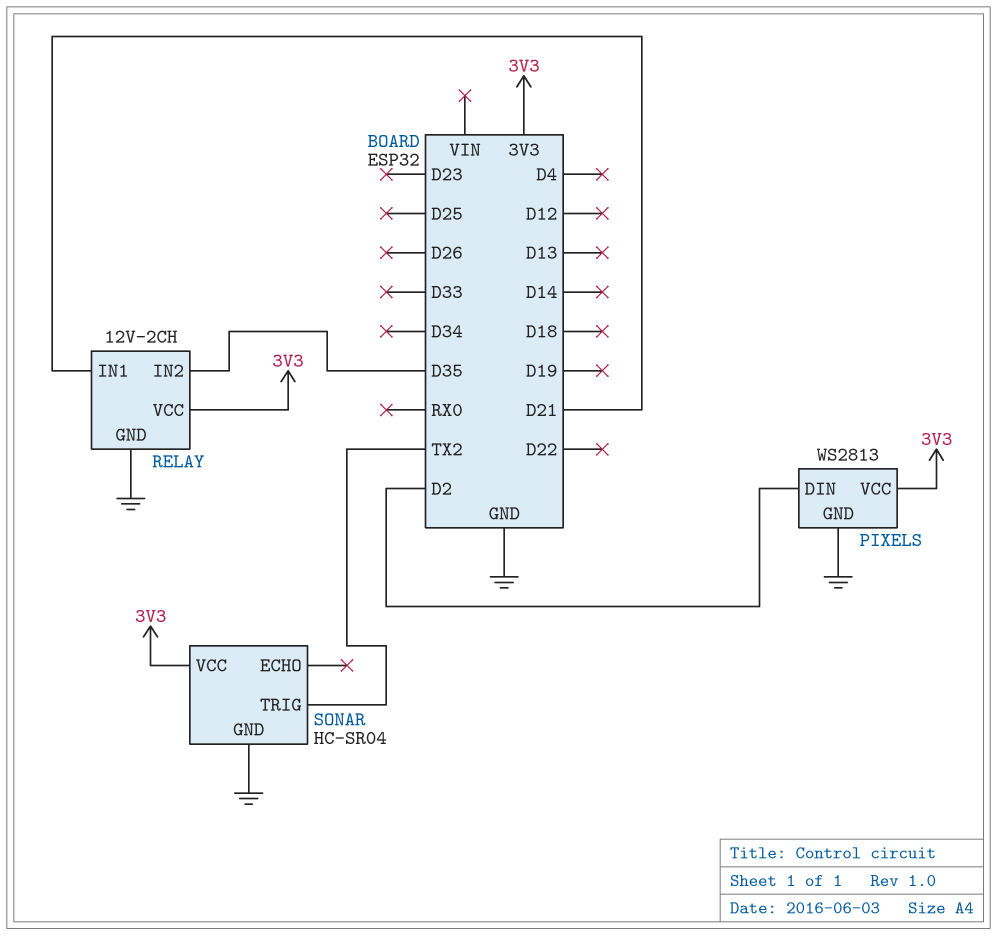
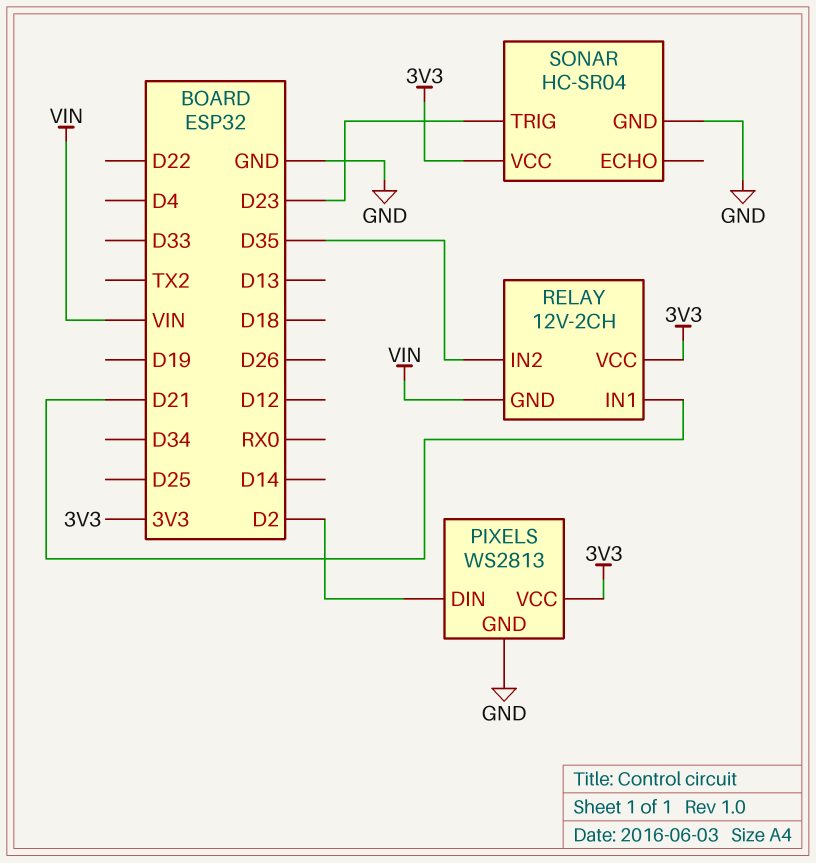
RELAY pin GND: GND -> VIN
SONAR pin TRIG: TX2 -> D23

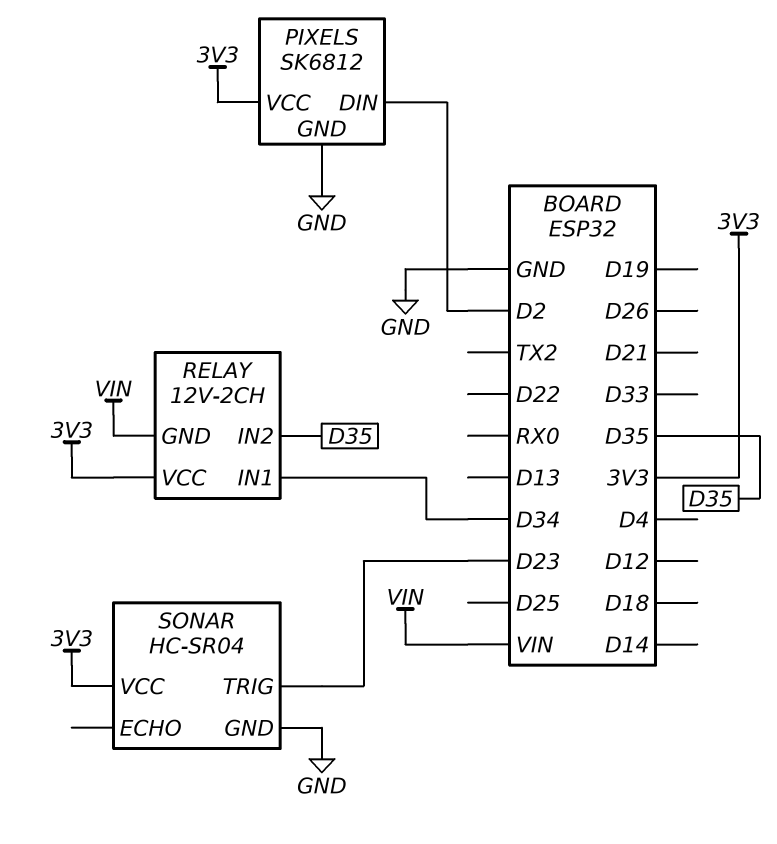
PIXELS: WS2813 -> SK6812
RELAY pin IN1: D21 -> D34

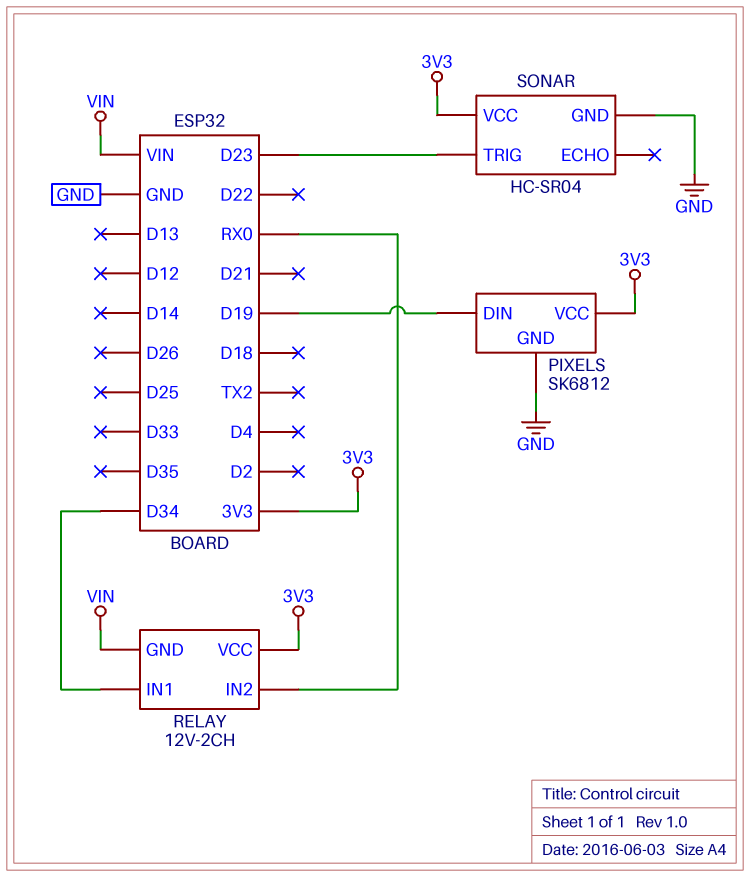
PIXELS pin DIN: D2 -> D19
RELAY pin IN2: D35 -> RX0

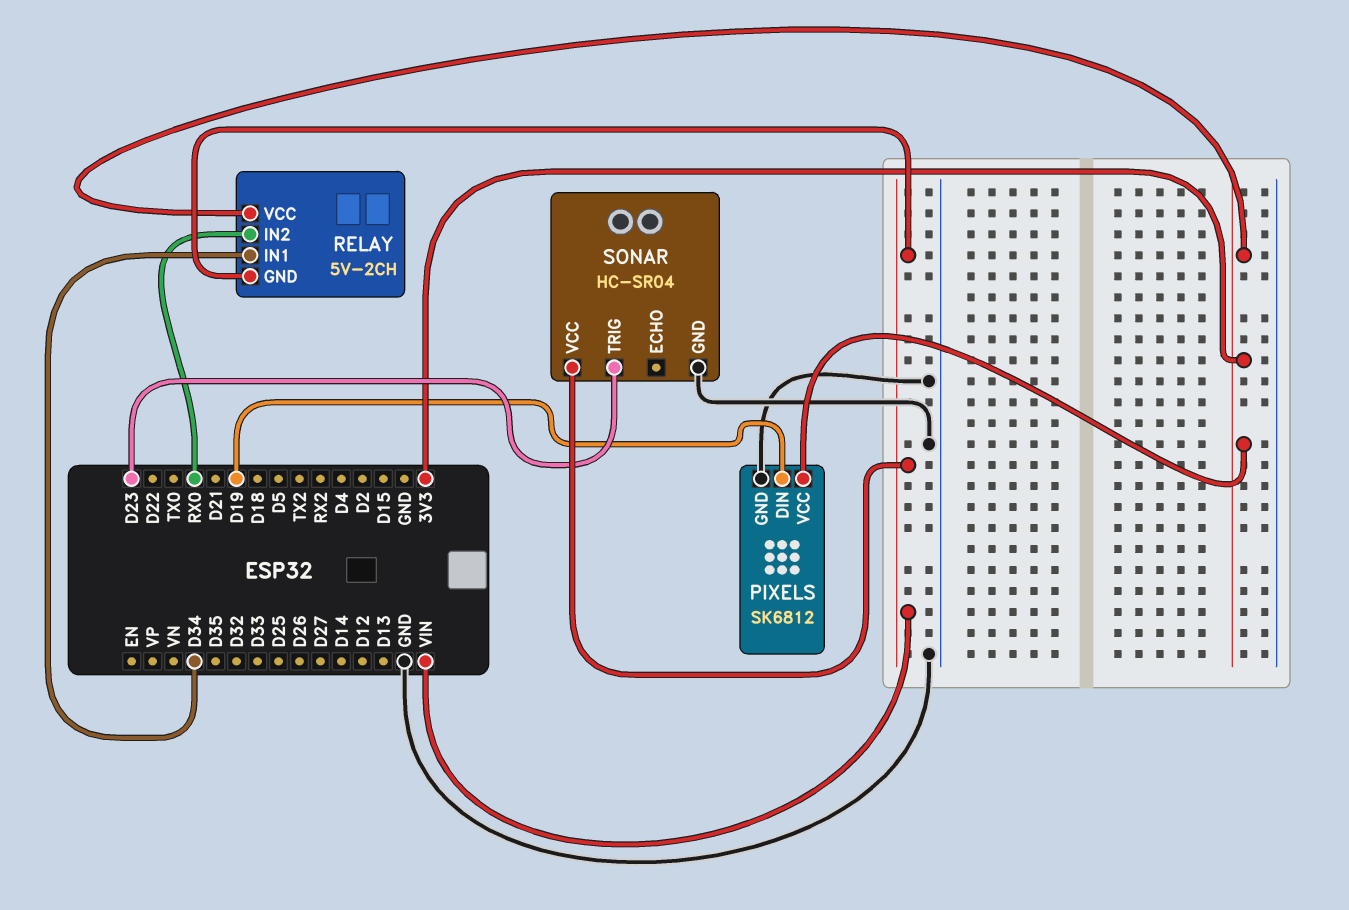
RELAY: 12V-2CH -> 5V-2CH
SONAR pin VCC: 3V3 -> VIN

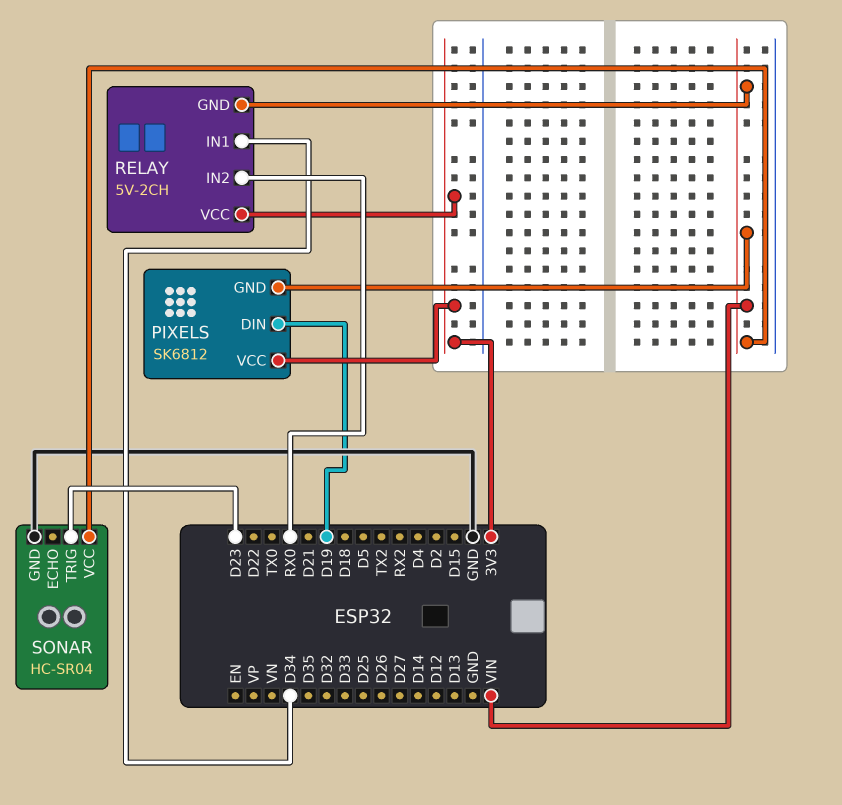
PIXELS pin GND: GND -> VIN

